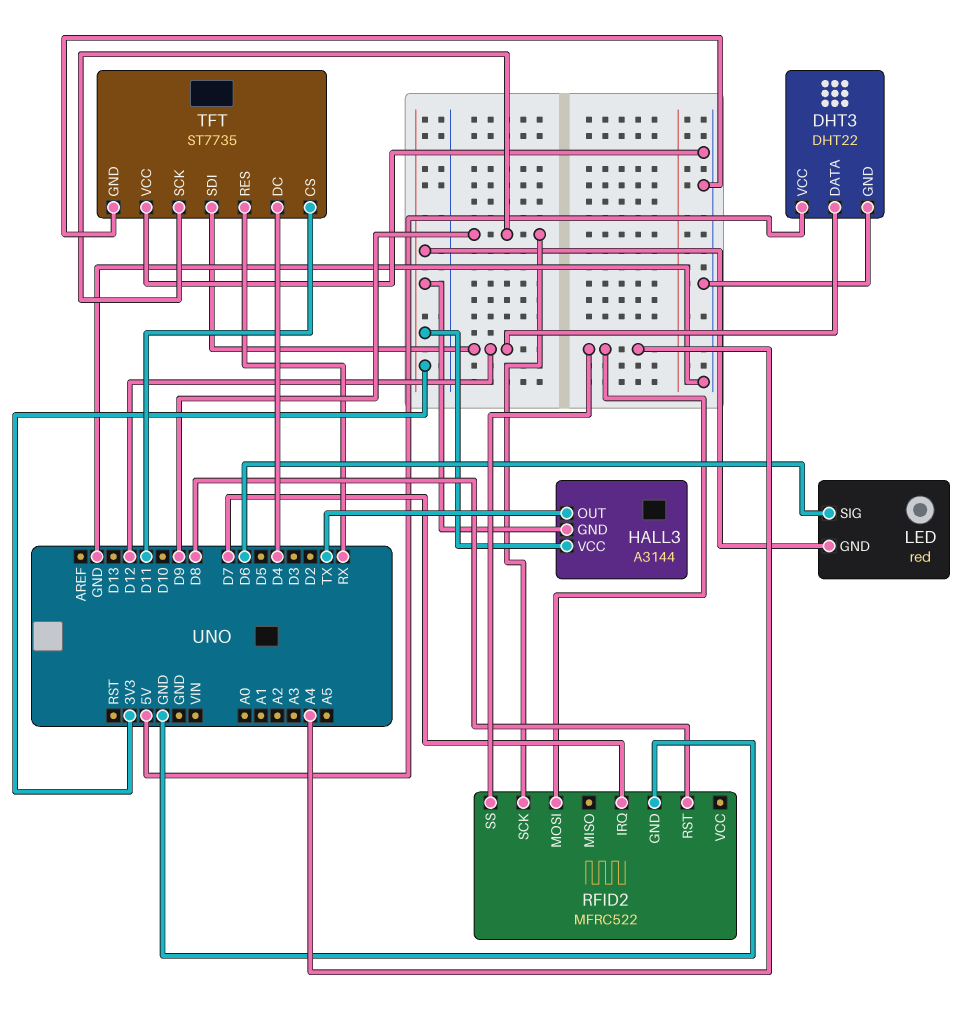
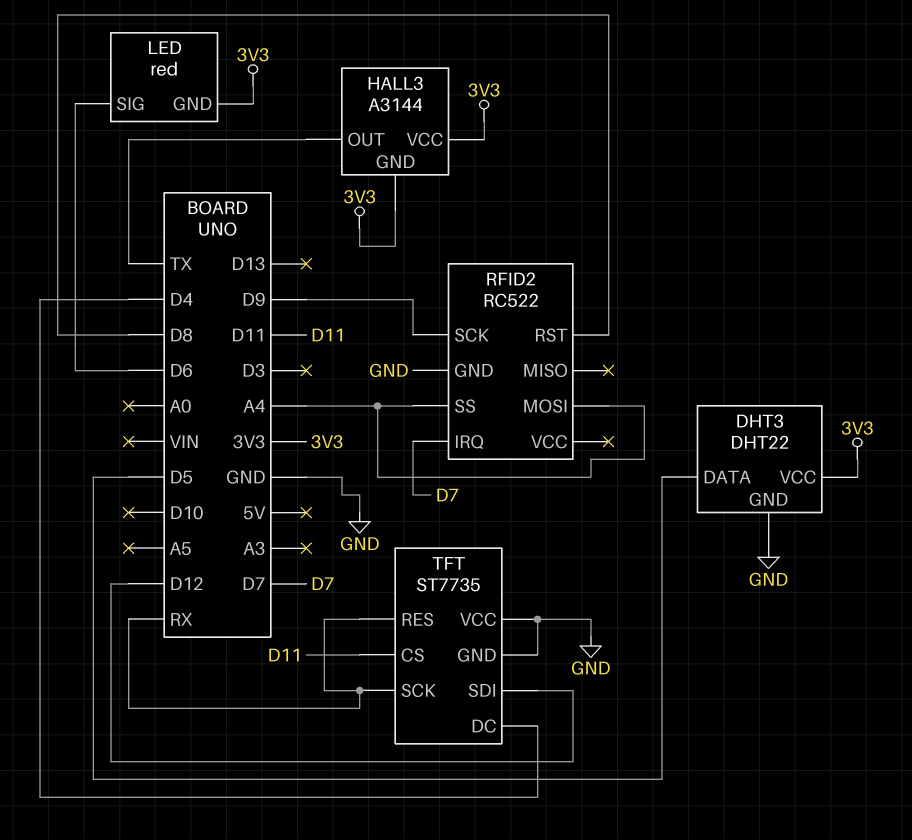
DHT3 pin DATA: D12 -> D5
DHT3 pin VCC: 5V -> 3V3
RFID2: MFRC522 -> RC522
TFT pin SCK: D9 -> RX

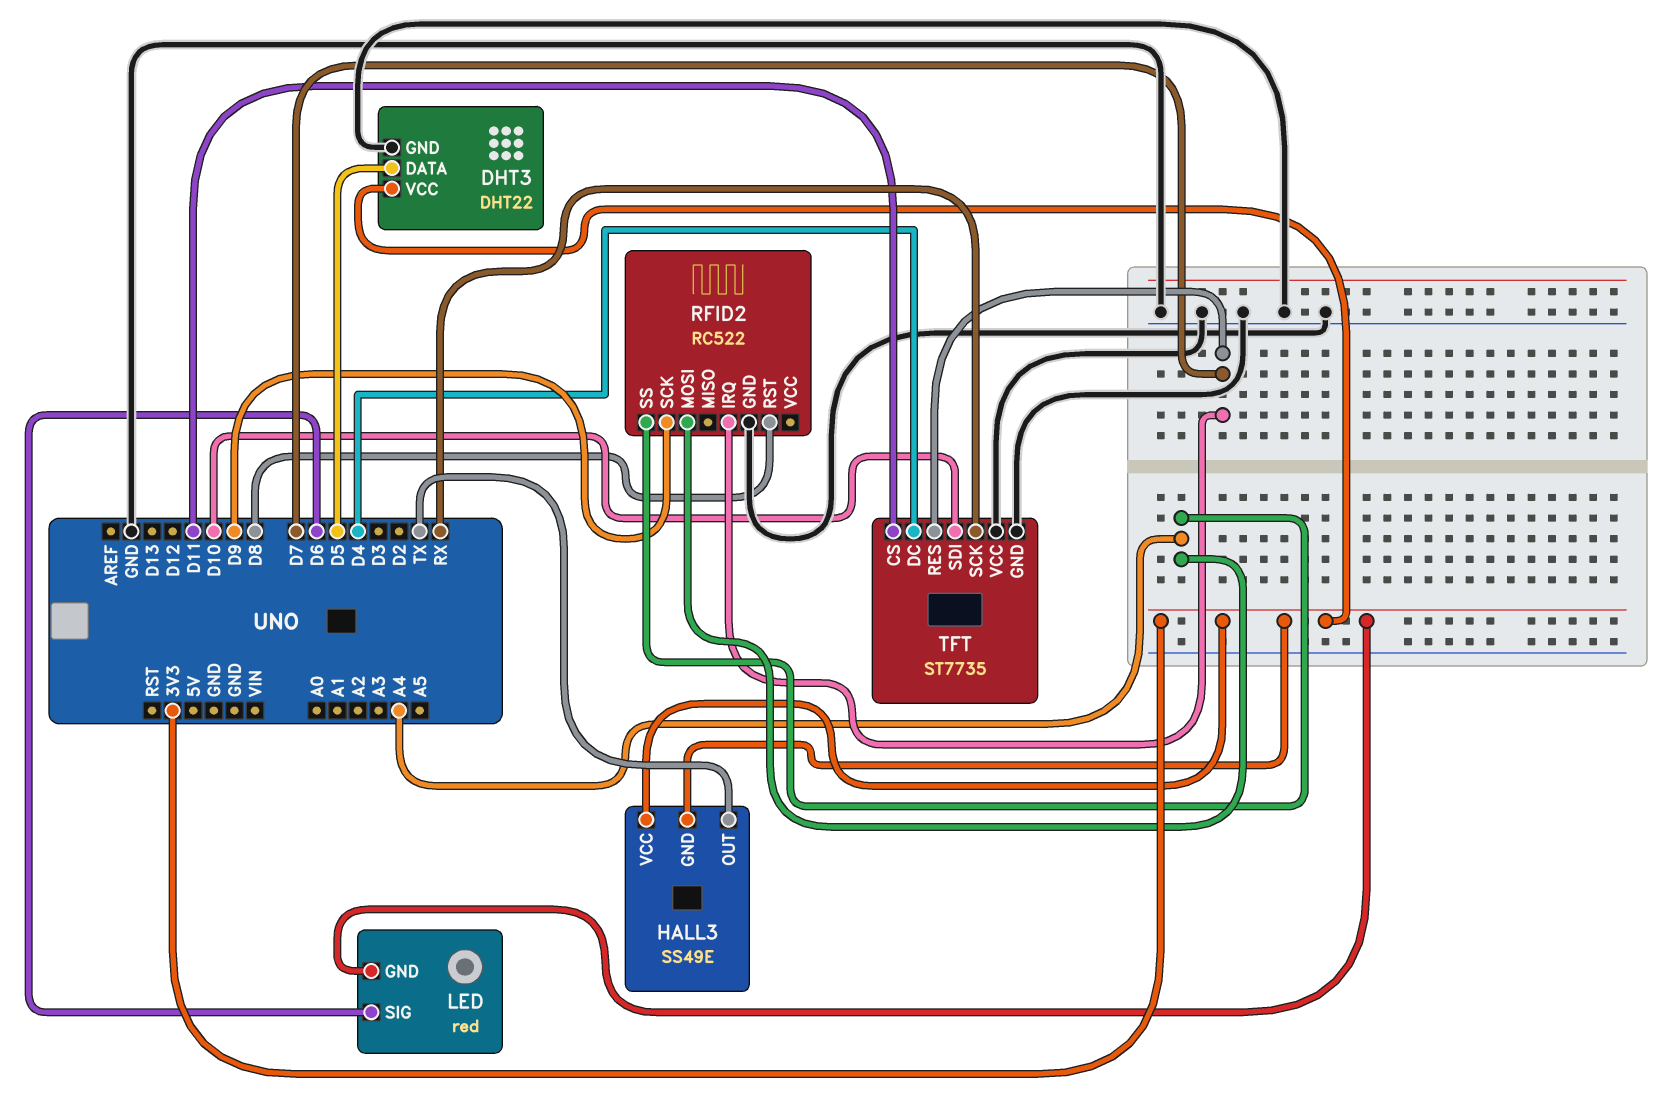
HALL3: A3144 -> SS49E
TFT pin RES: RX -> D7
TFT pin SDI: D12 -> D10

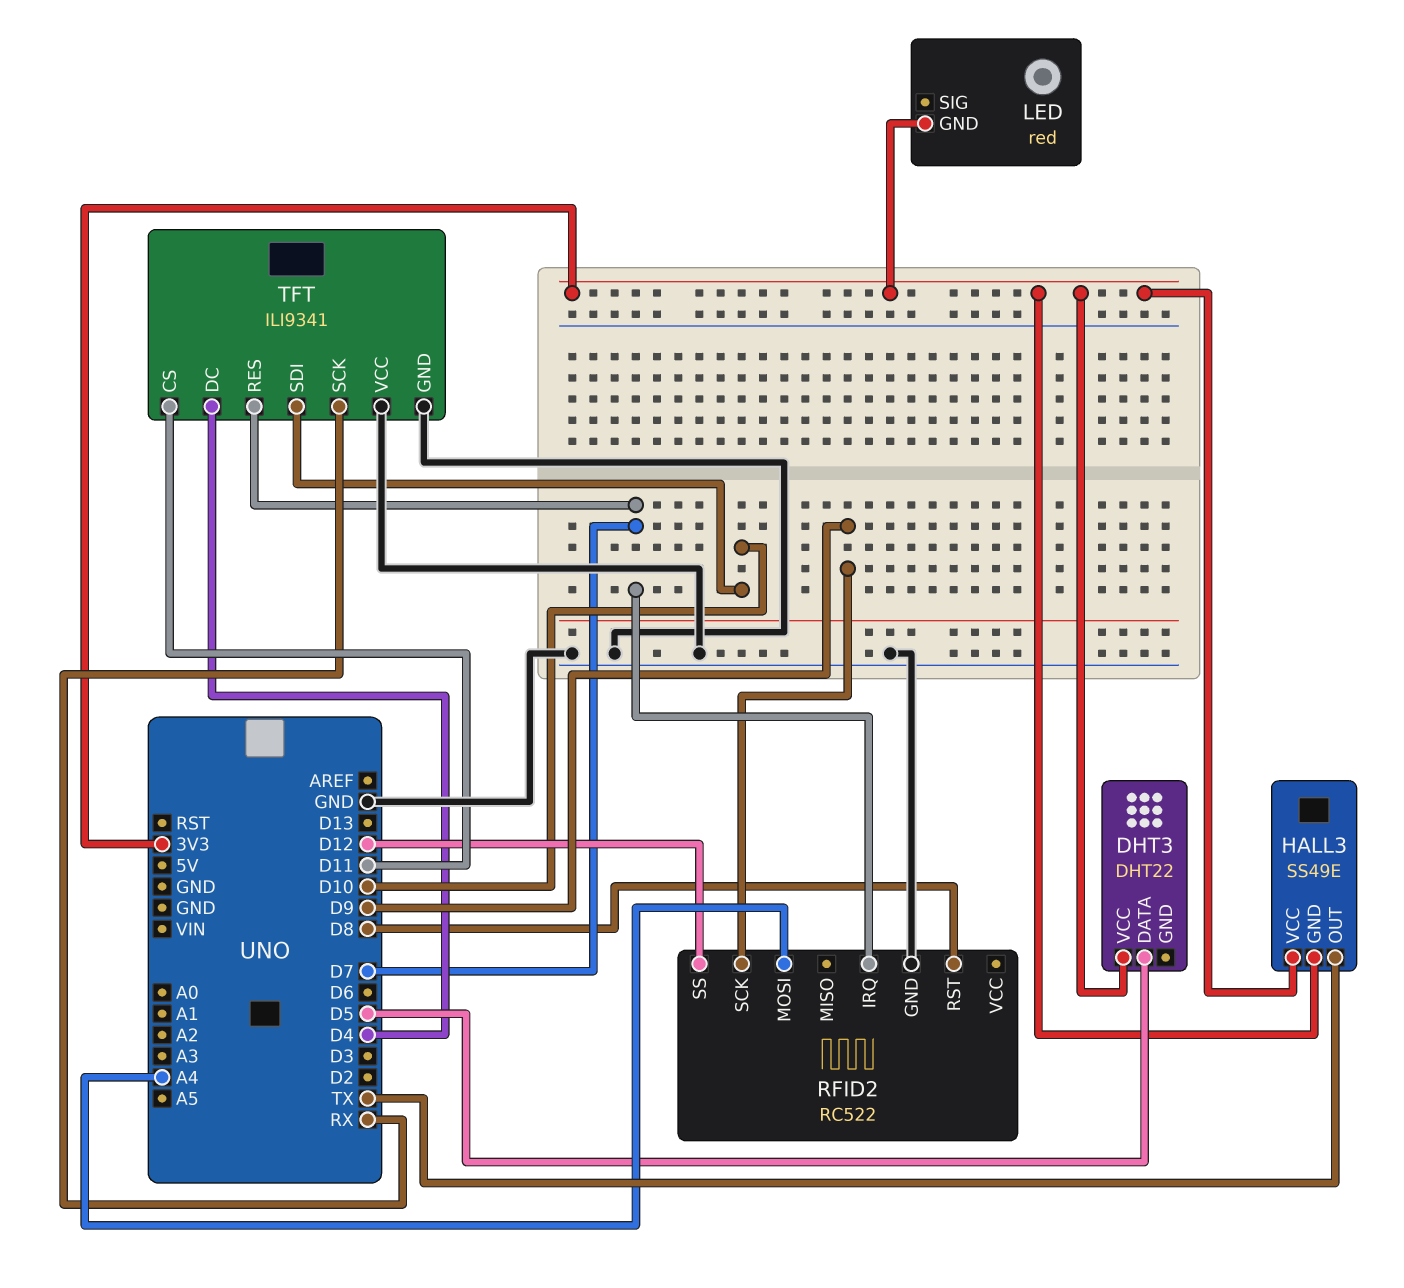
DHT3 pin GND: GND -> none
LED pin SIG: D6 -> none
RFID2 pin SS: A4 -> D12
TFT: ST7735 -> ILI9341

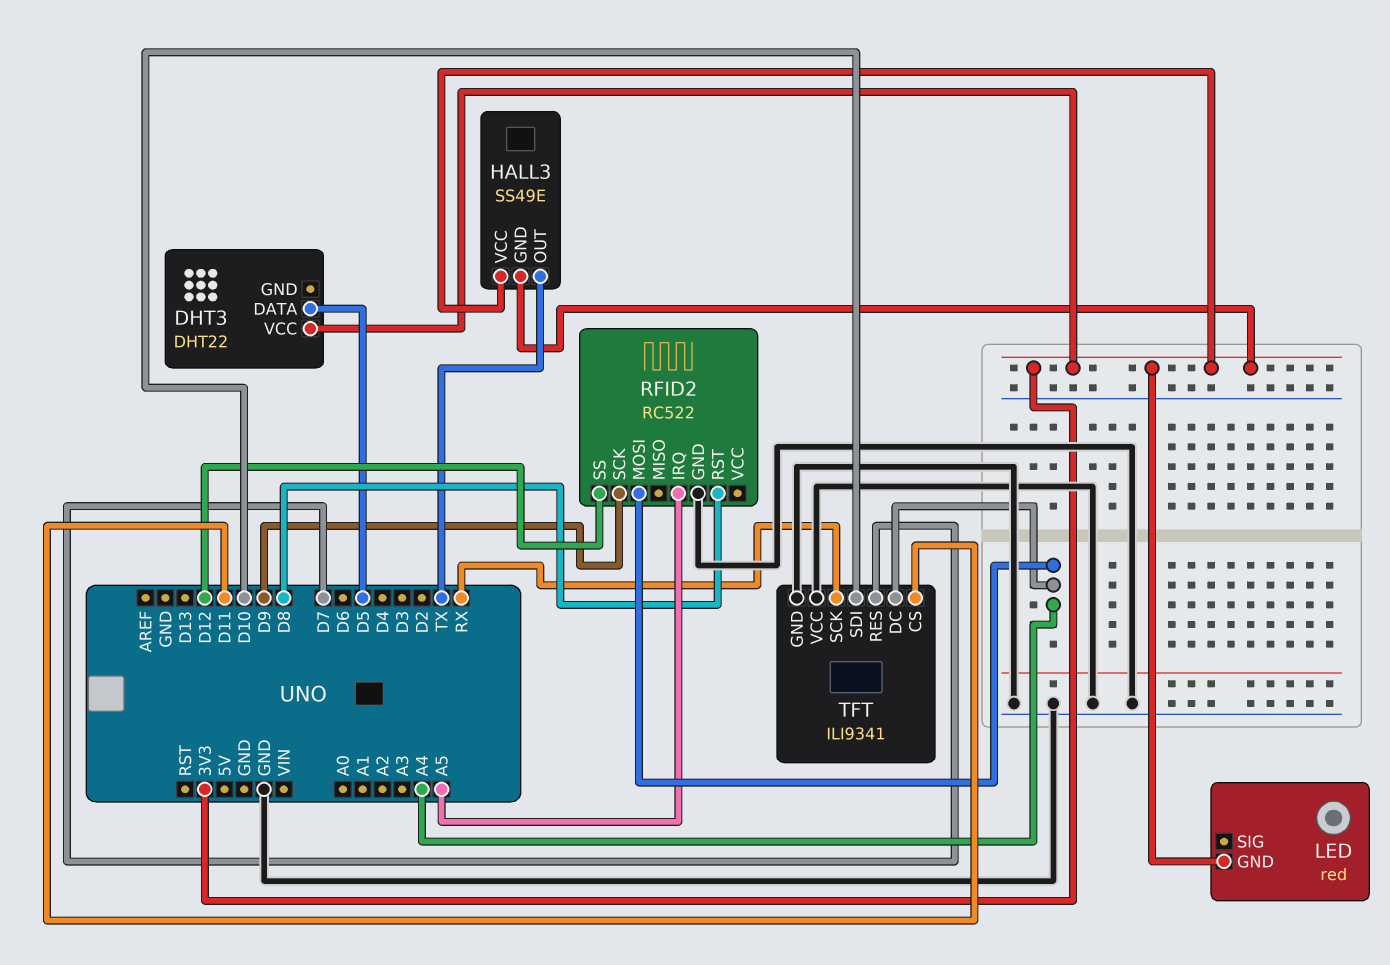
RFID2 pin IRQ: D7 -> A5
TFT pin DC: D4 -> A4

